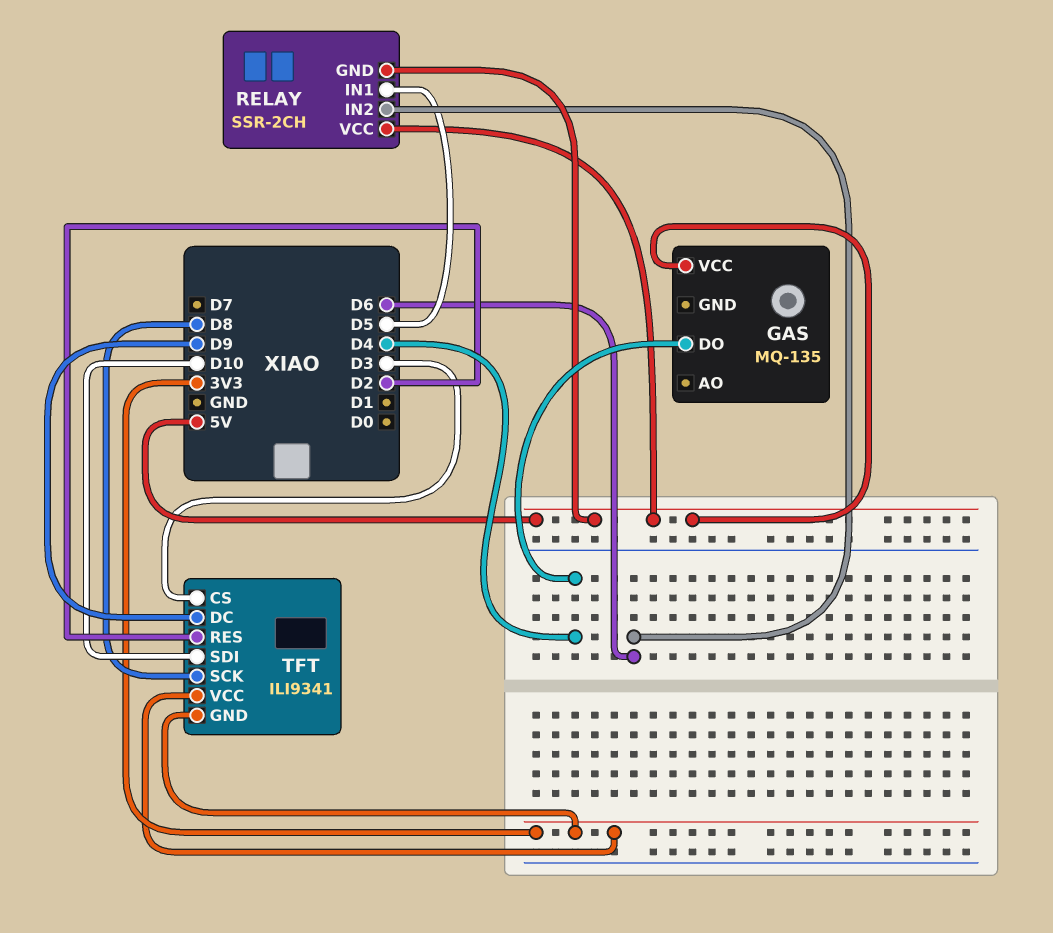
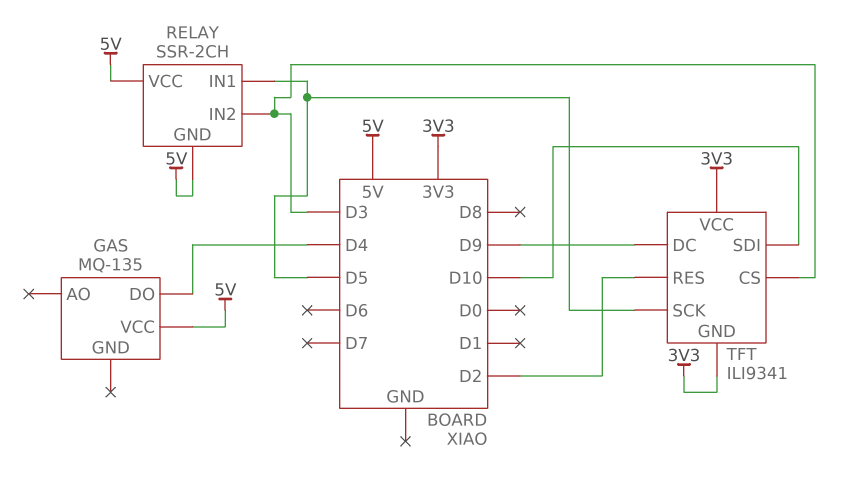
RELAY pin IN2: D6 -> D3
TFT pin SCK: D8 -> D5

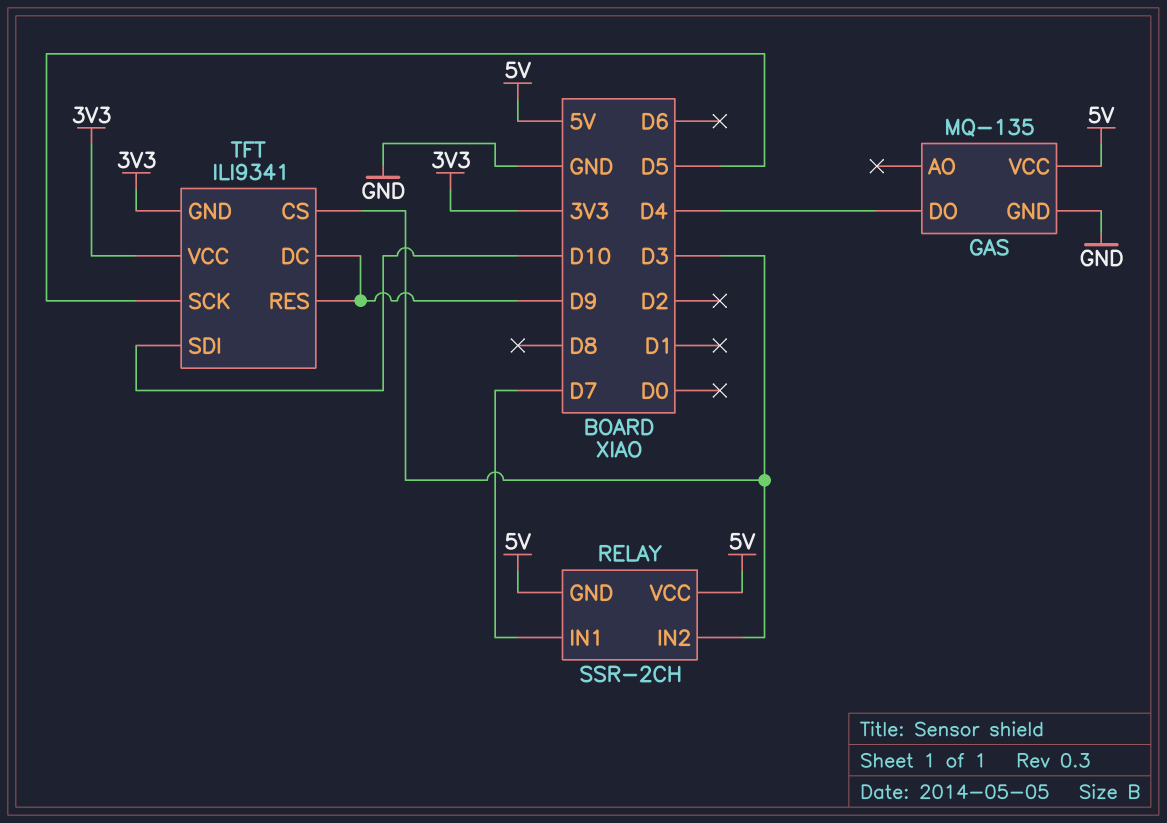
GAS pin GND: none -> GND
RELAY pin IN1: D5 -> D7
TFT pin RES: D2 -> D9

